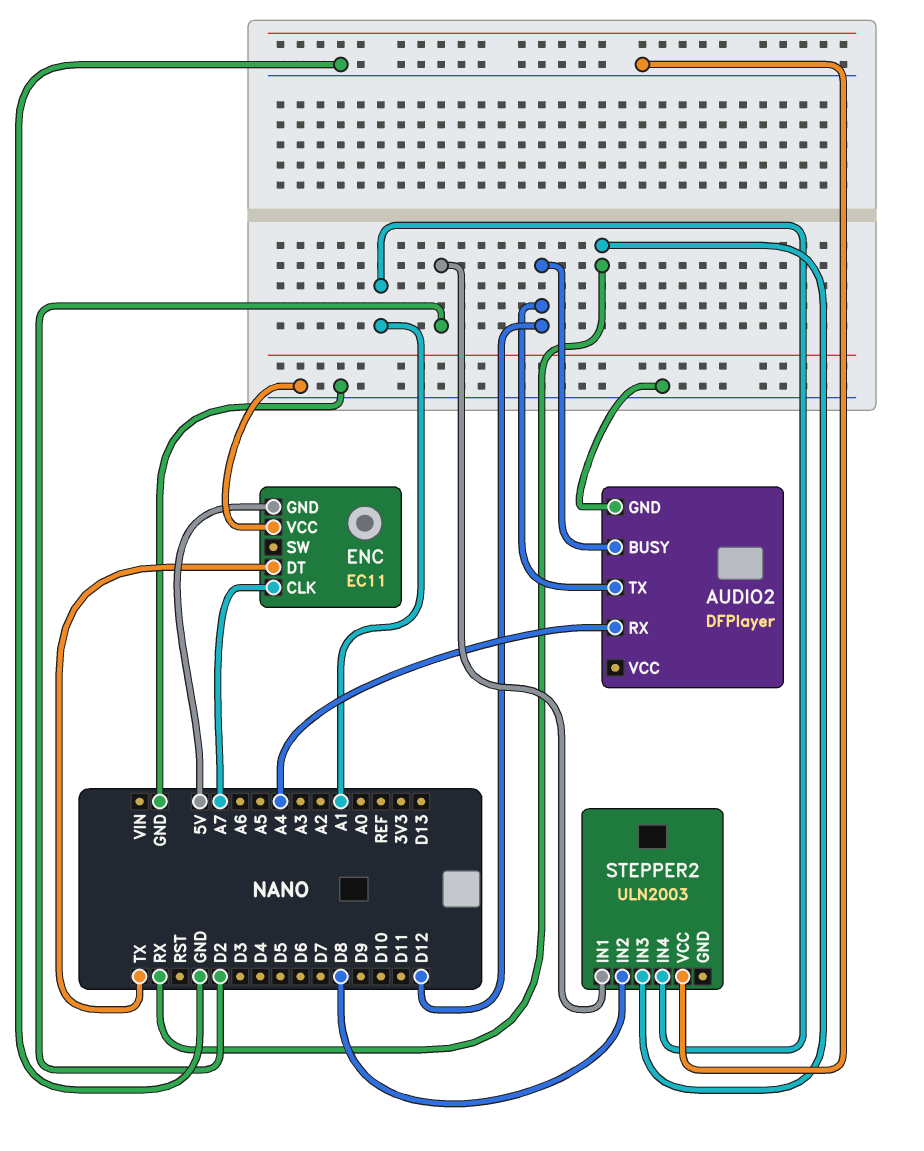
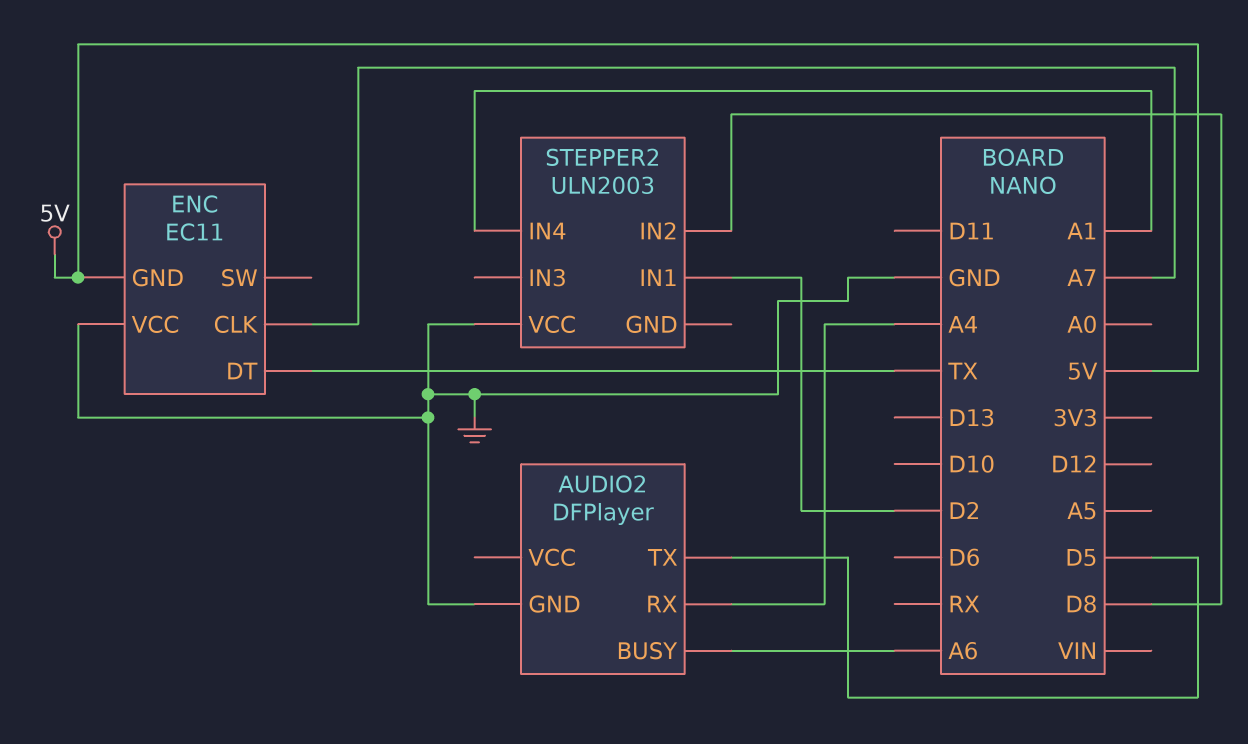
AUDIO2 pin BUSY: D12 -> A6
AUDIO2 pin TX: D12 -> D5
STEPPER2 pin IN3: RX -> none

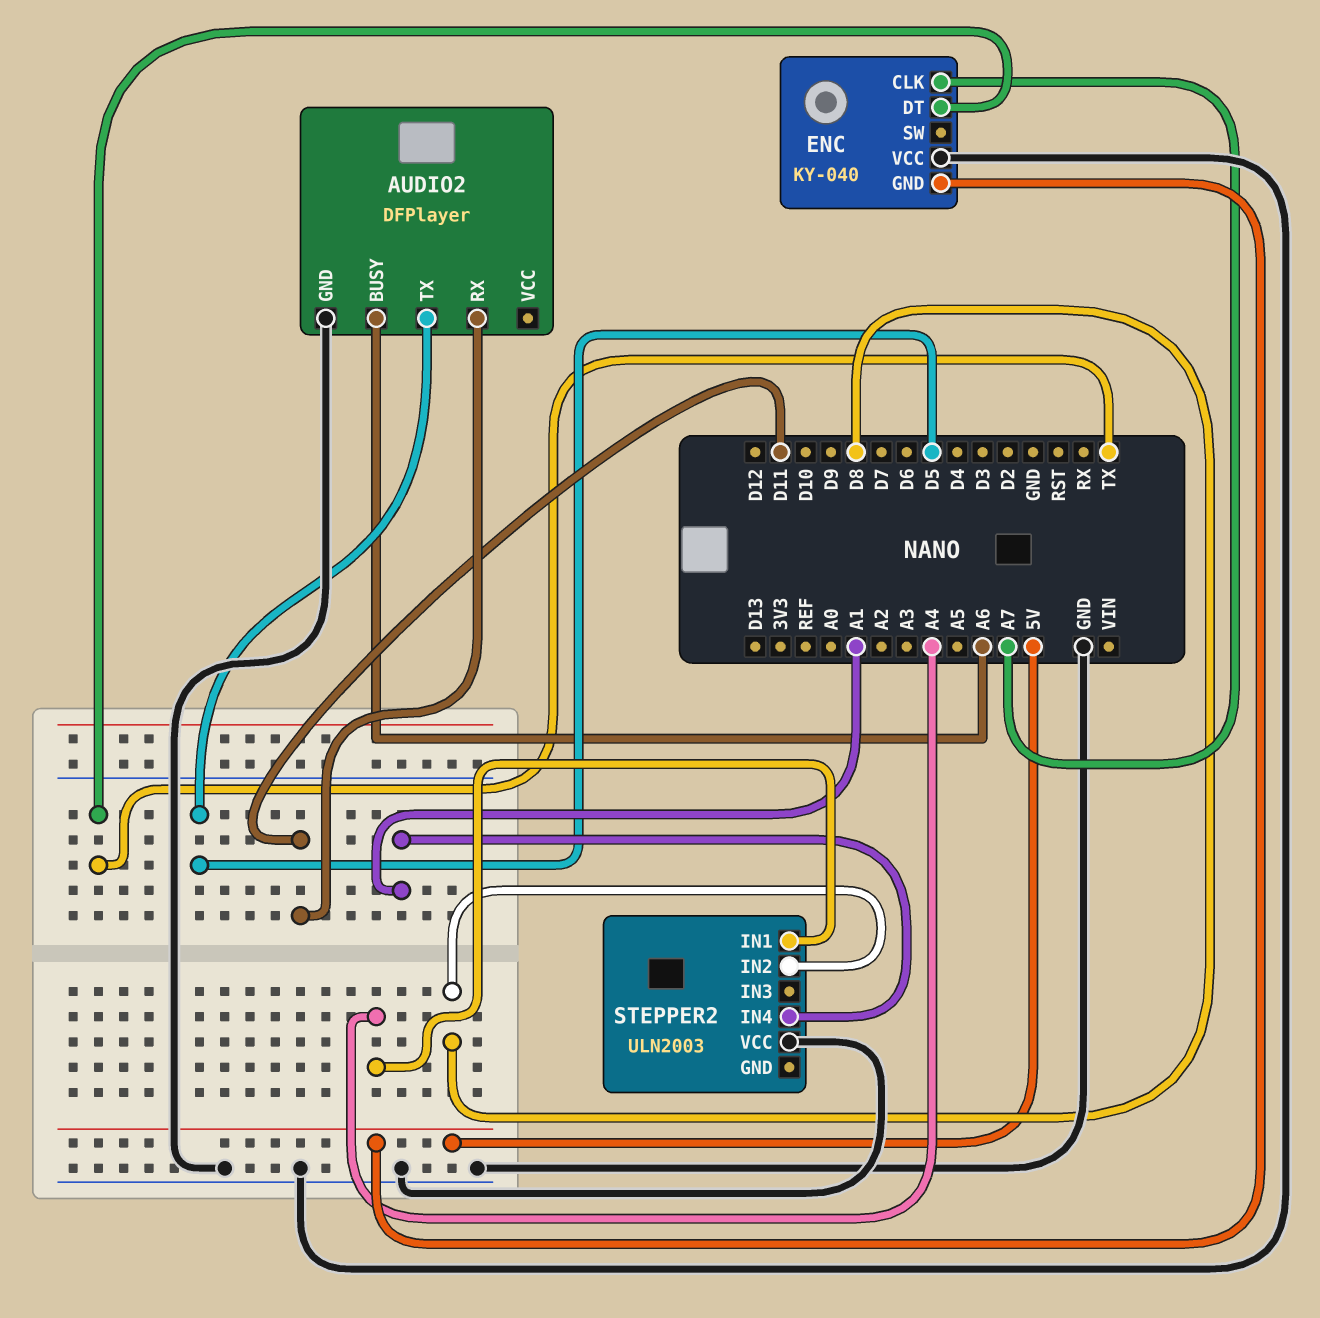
AUDIO2 pin RX: A4 -> D11
ENC: EC11 -> KY-040
STEPPER2 pin IN1: D2 -> A4

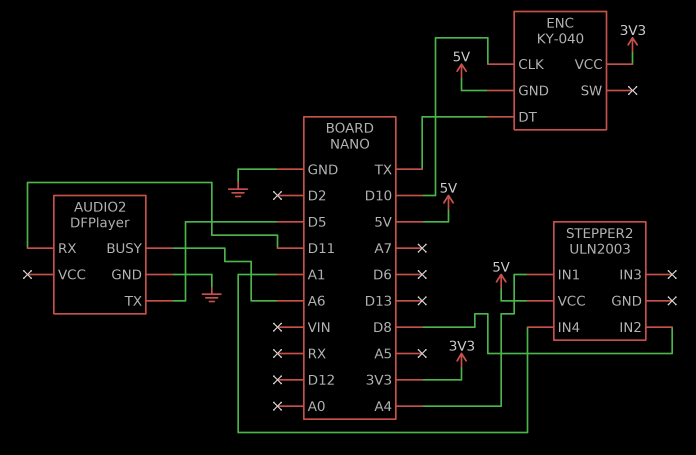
ENC pin CLK: A7 -> D10
ENC pin VCC: GND -> 3V3
STEPPER2 pin VCC: GND -> 5V

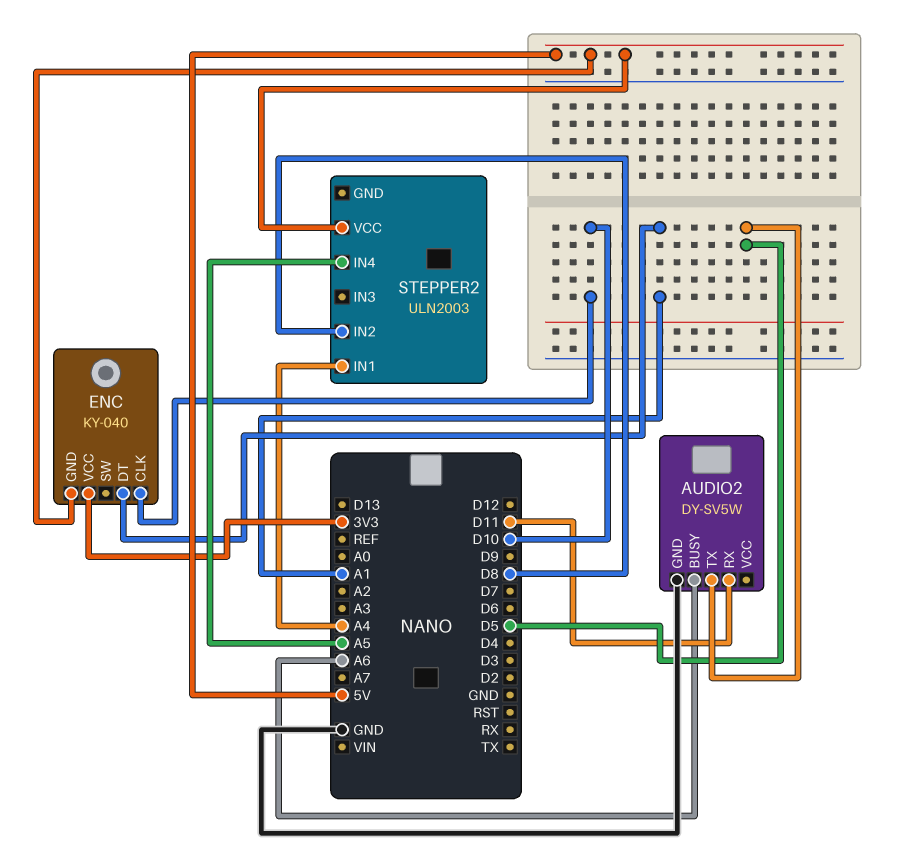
AUDIO2: DFPlayer -> DY-SV5W
ENC pin DT: TX -> A1
STEPPER2 pin IN4: A1 -> A5

